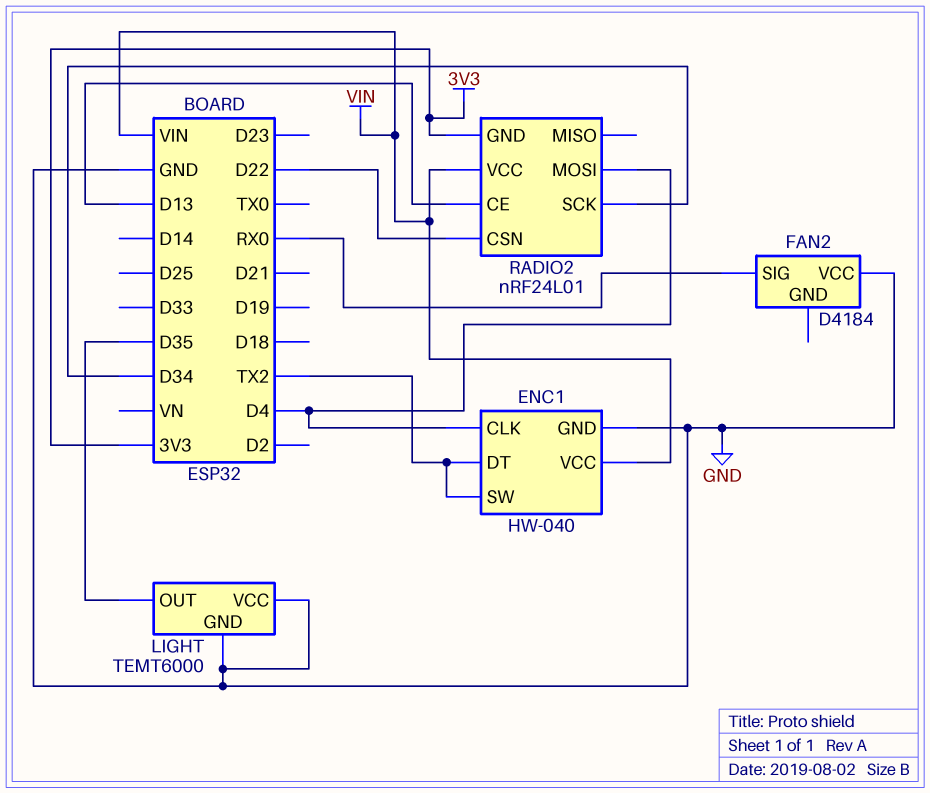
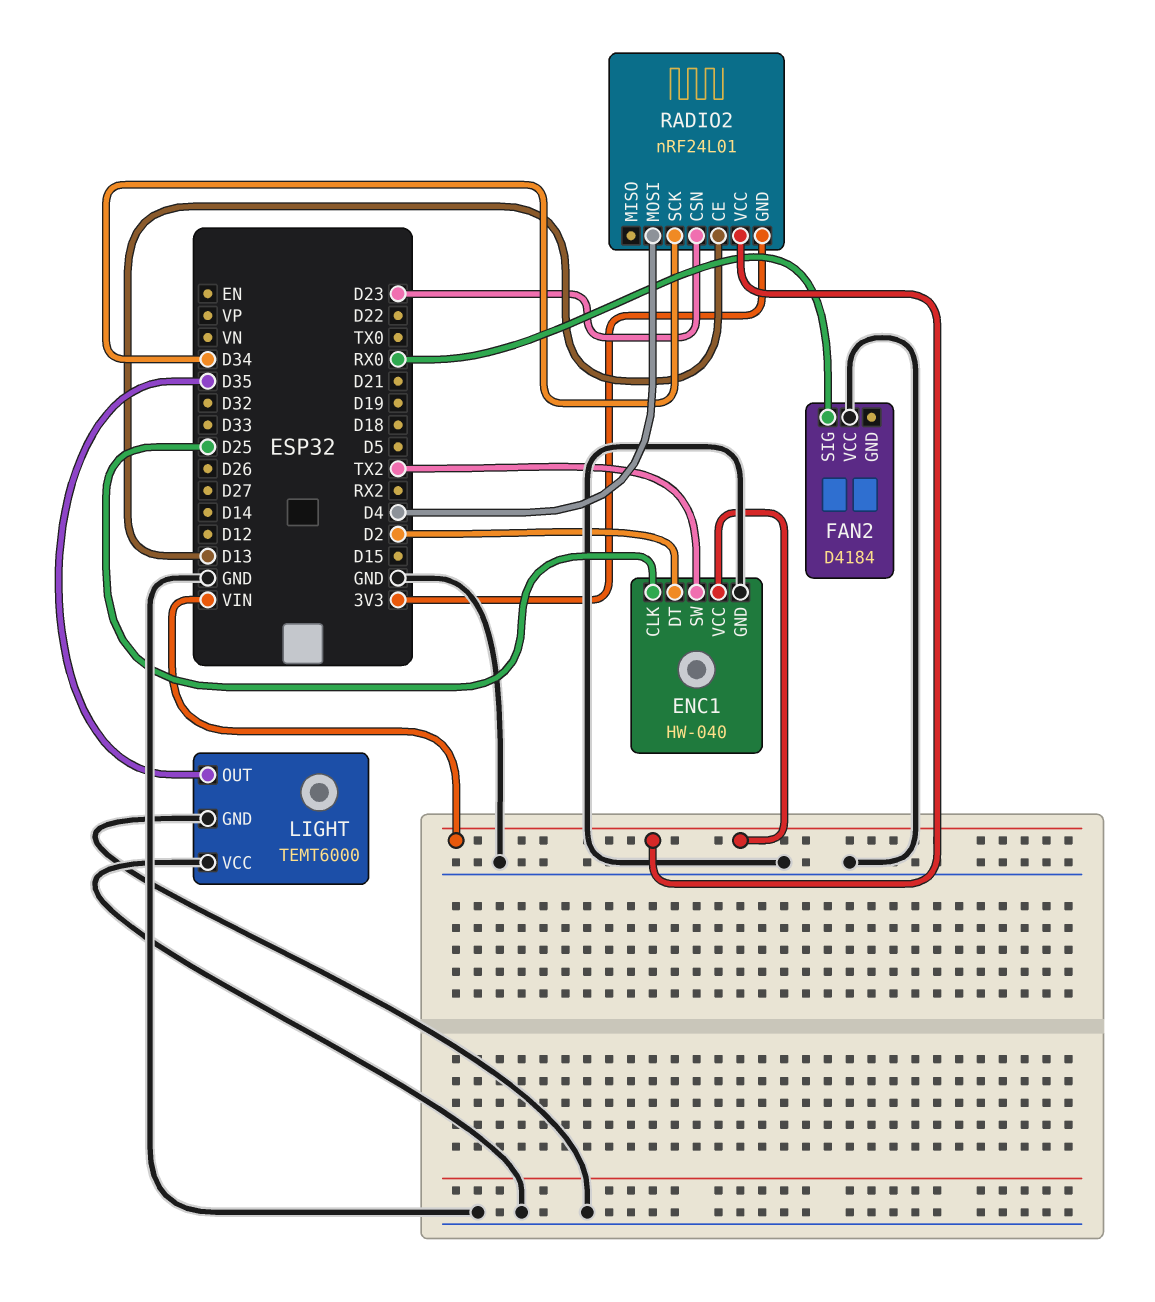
ENC1 pin CLK: D4 -> D25
ENC1 pin DT: TX2 -> D2
RADIO2 pin CSN: D22 -> D23

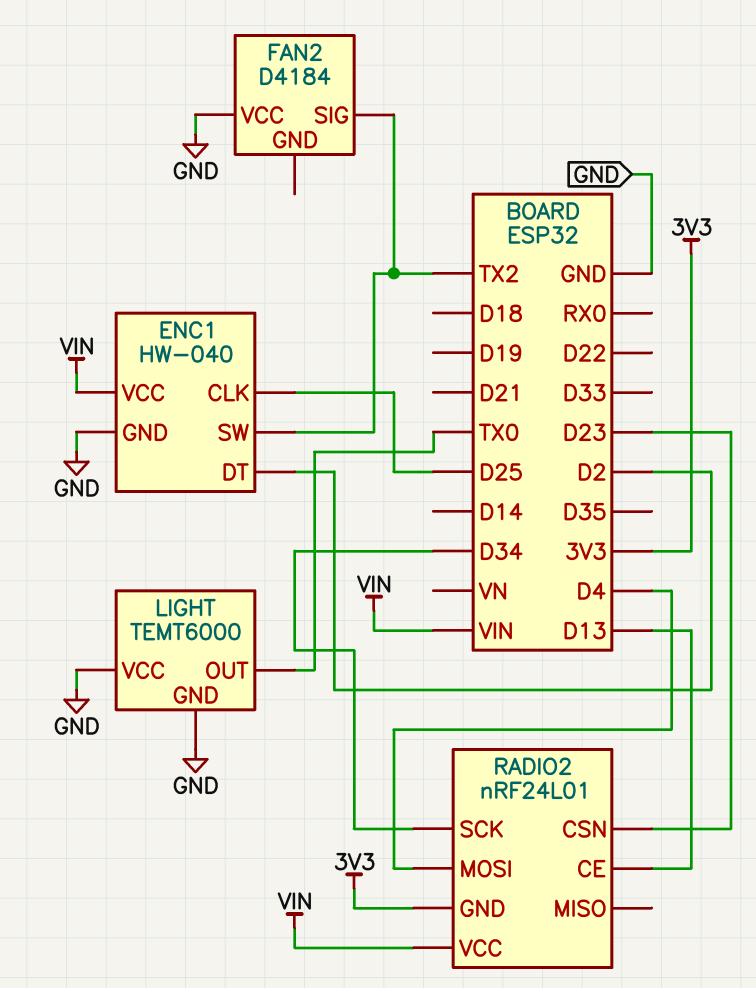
FAN2 pin SIG: RX0 -> TX2
LIGHT pin OUT: D35 -> TX0

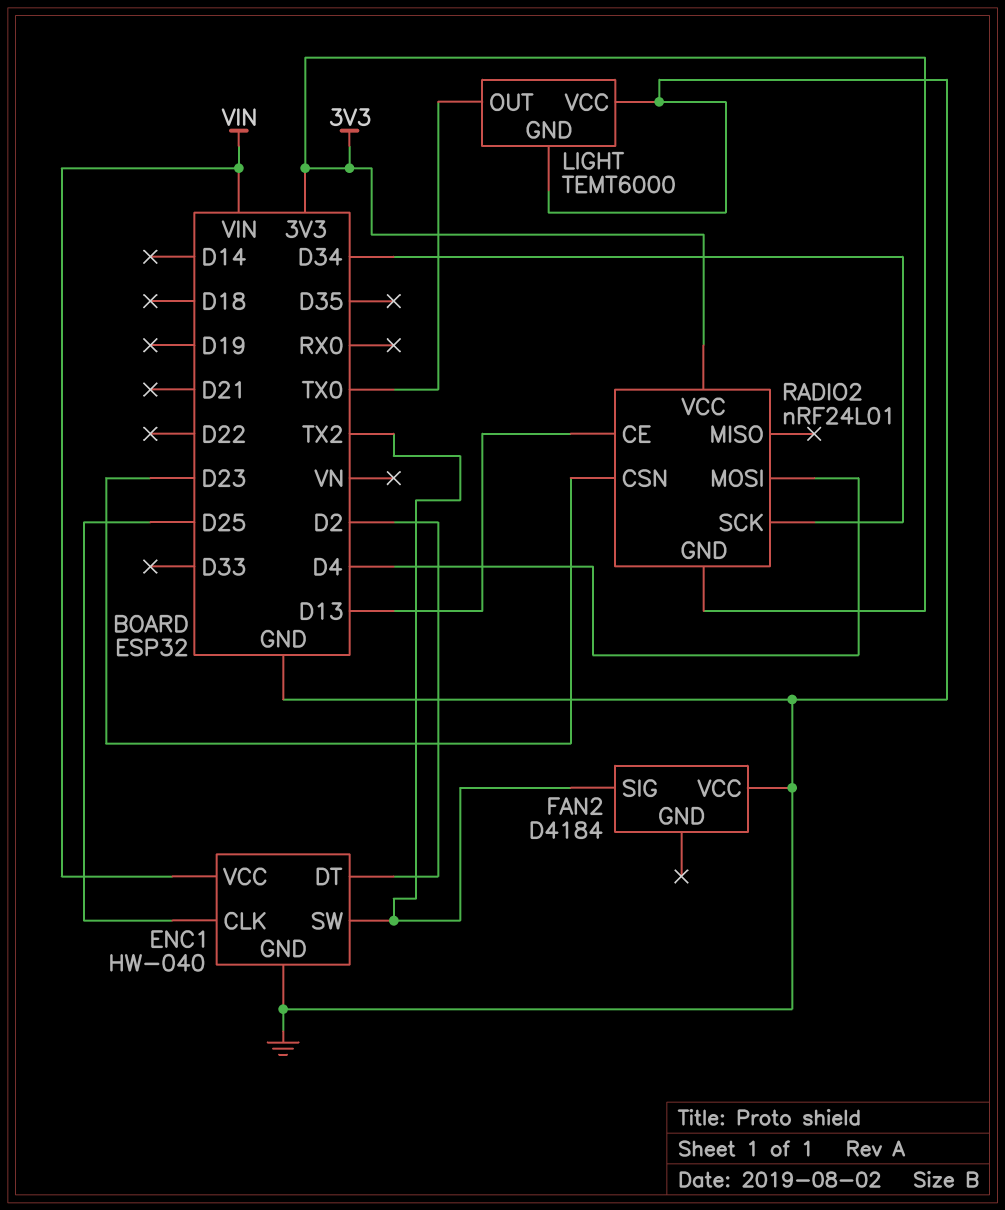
RADIO2 pin VCC: VIN -> 3V3

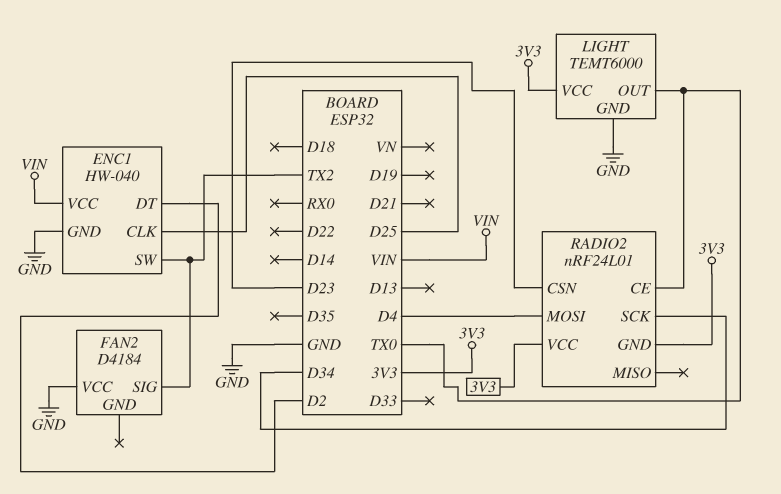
LIGHT pin VCC: GND -> 3V3
RADIO2 pin CE: D13 -> TX0

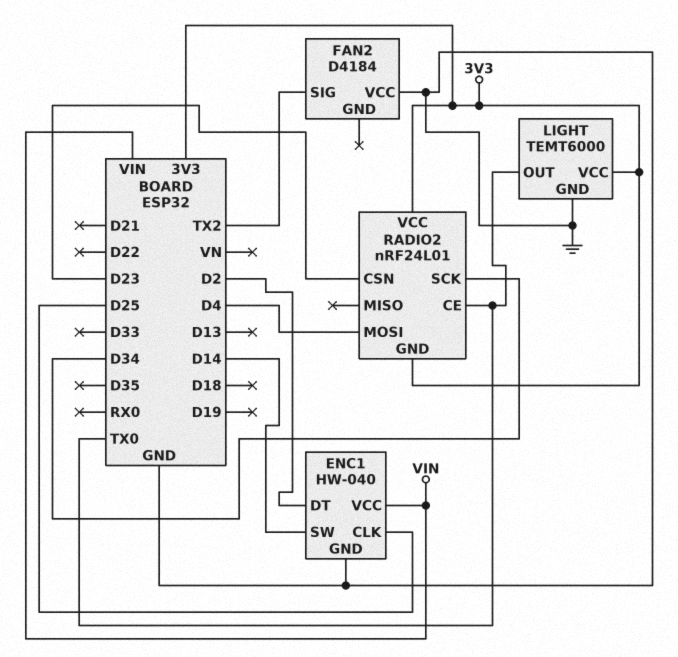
ENC1 pin SW: TX2 -> D14

